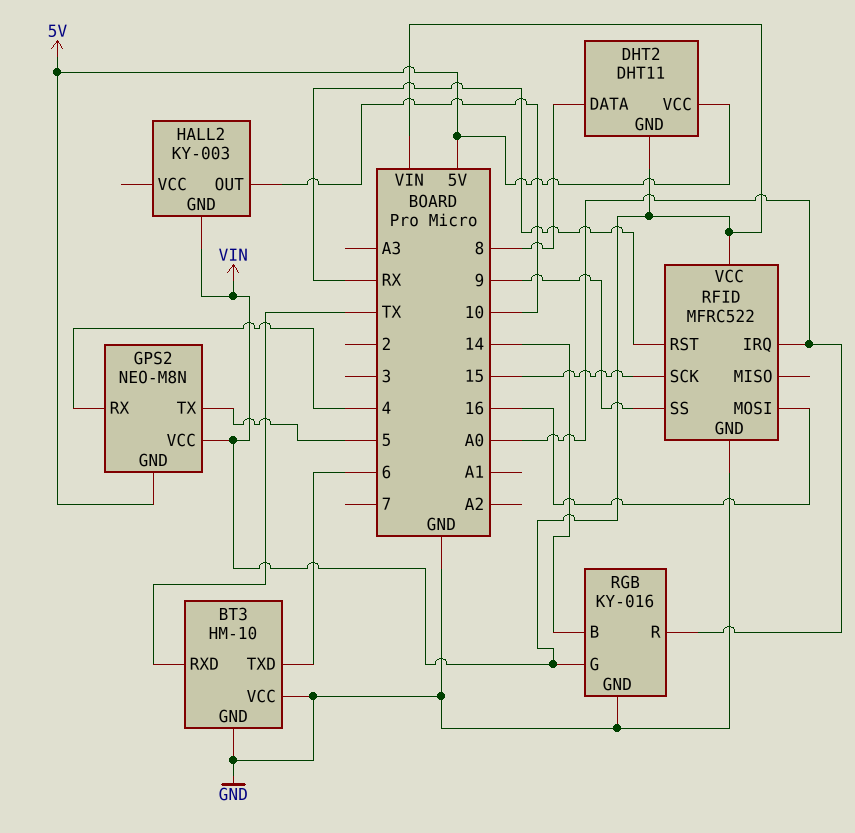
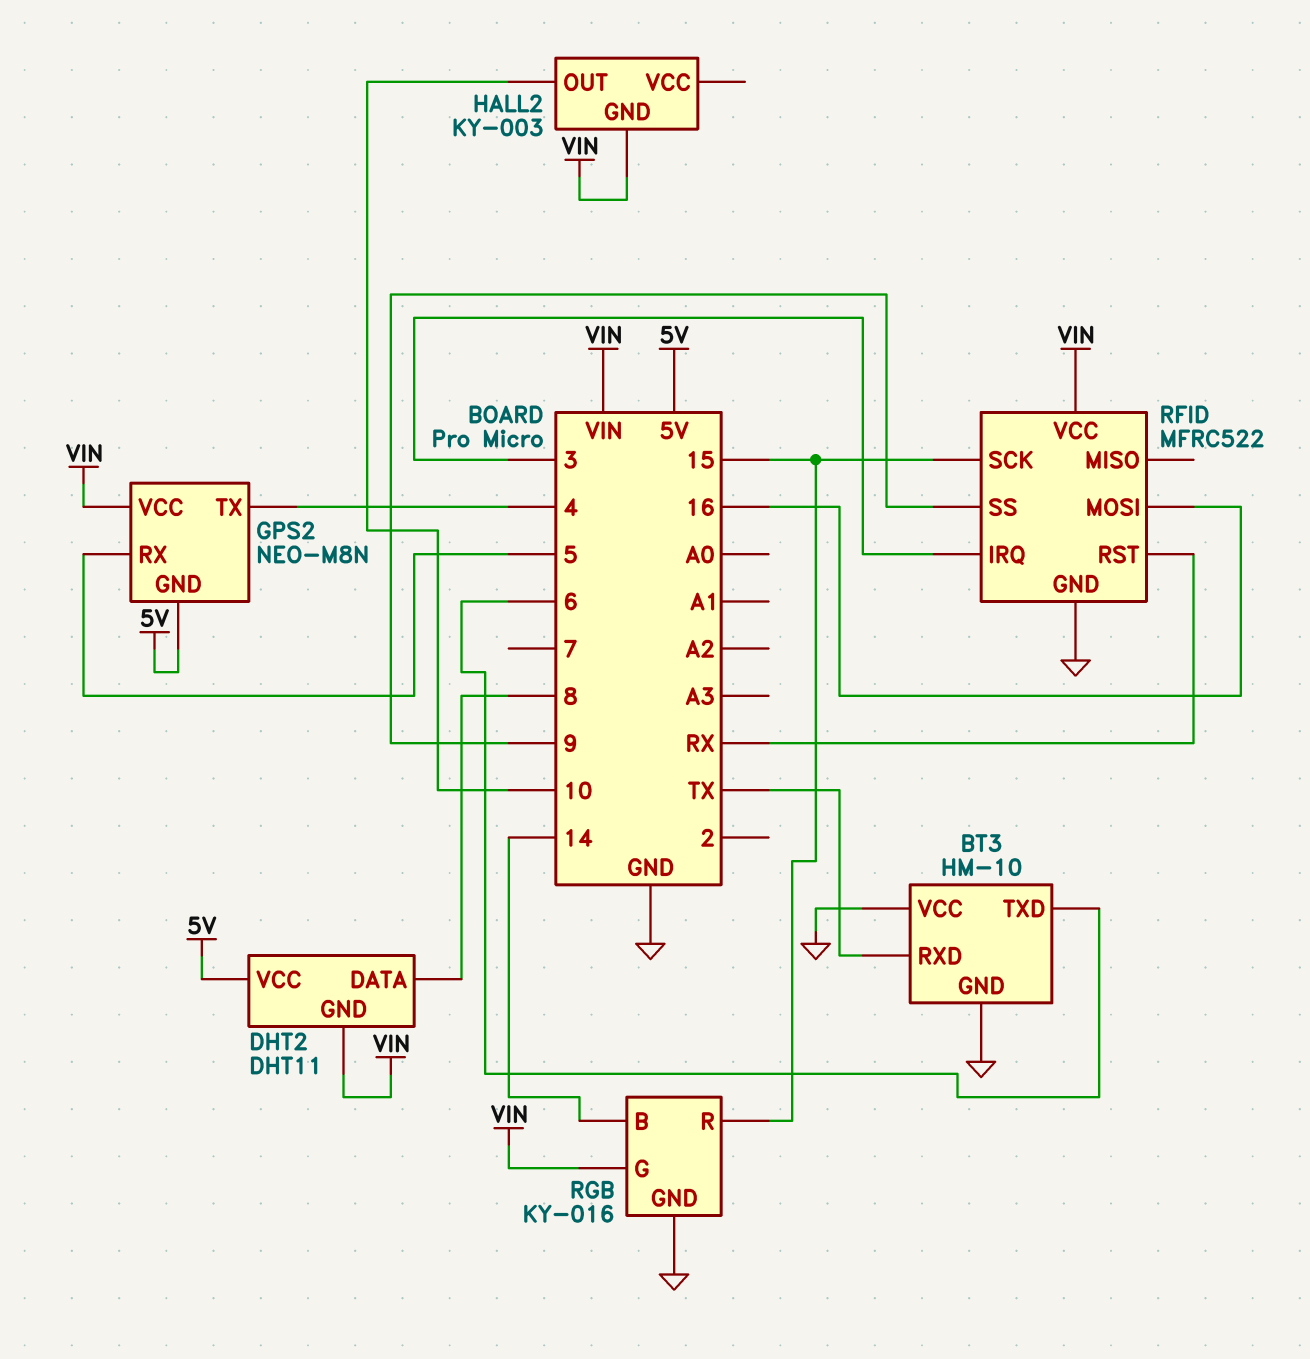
GPS2 pin RX: 4 -> 5
GPS2 pin TX: 5 -> 4
RFID pin IRQ: A0 -> 3
RGB pin R: A0 -> 15

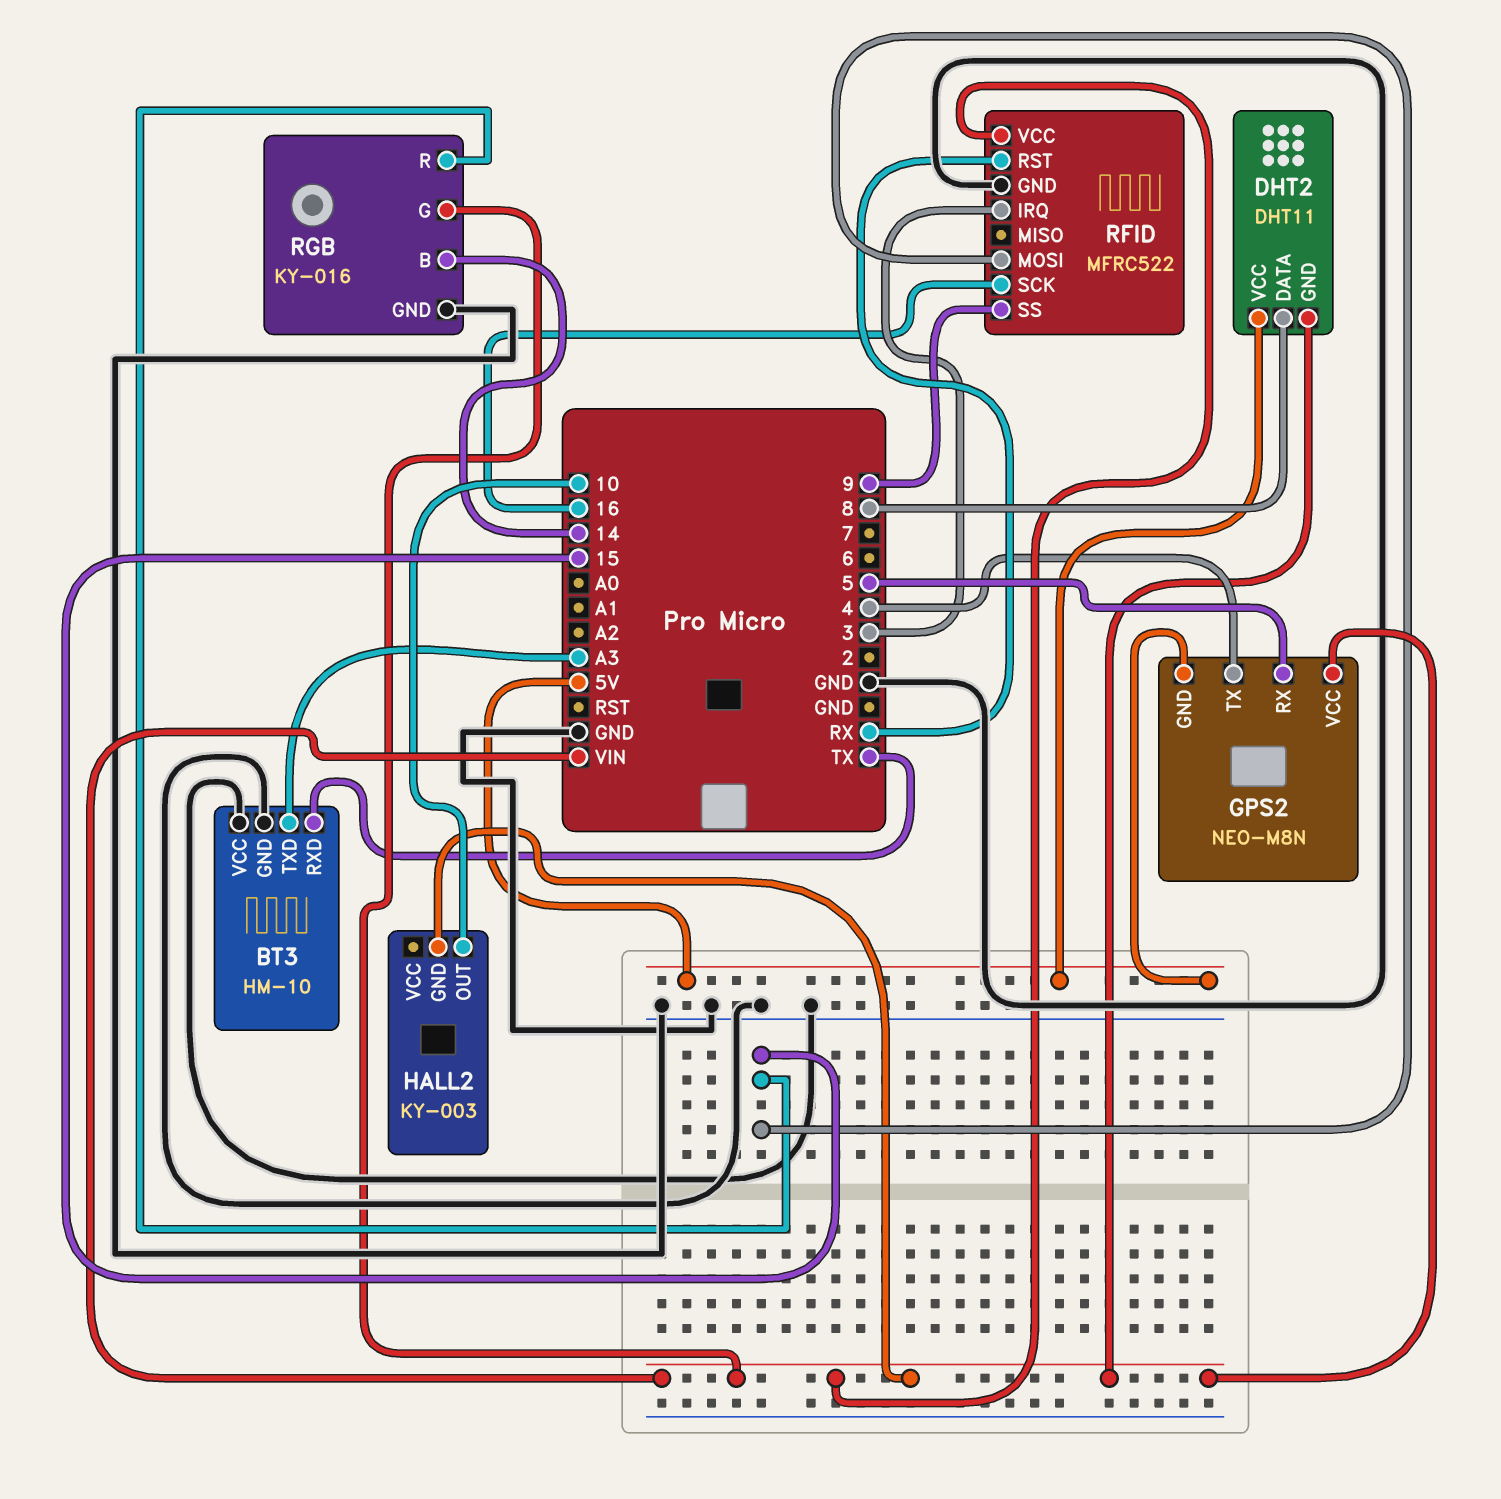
BT3 pin TXD: 6 -> A3
RFID pin MOSI: 16 -> 15
RFID pin SCK: 15 -> 16

